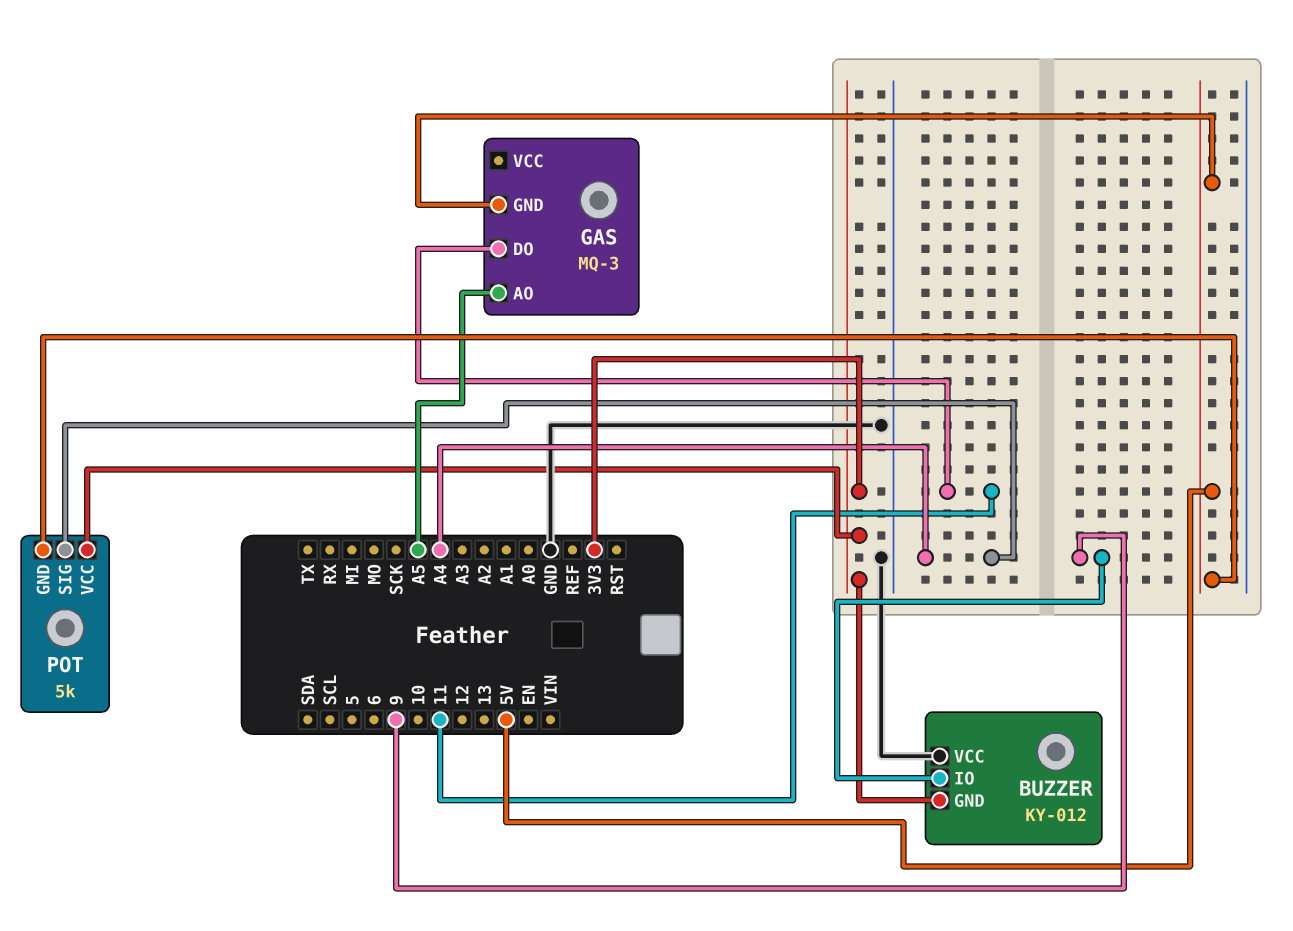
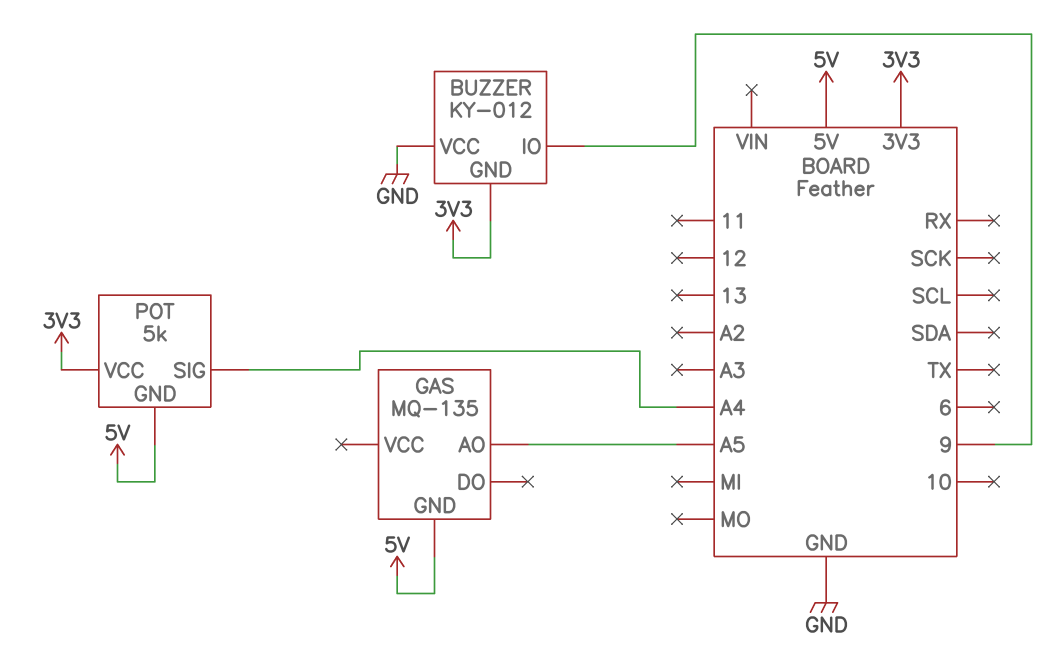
GAS: MQ-3 -> MQ-135
GAS pin DO: 11 -> none

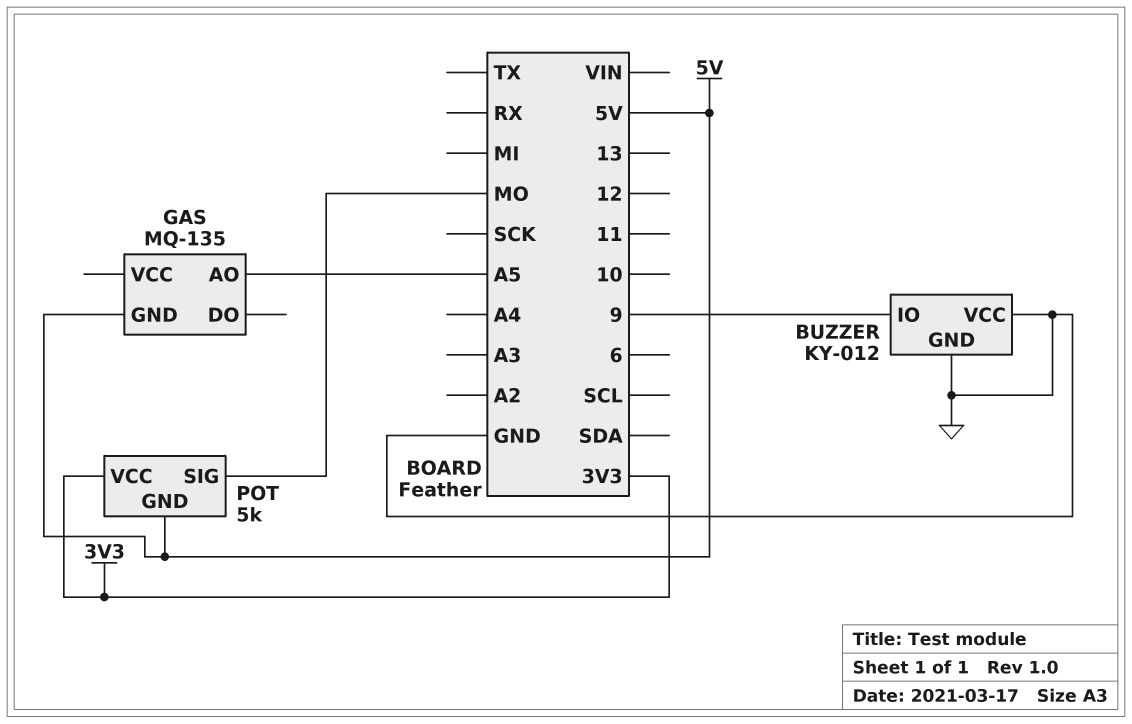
BUZZER pin GND: 3V3 -> GND
POT pin SIG: A4 -> MO

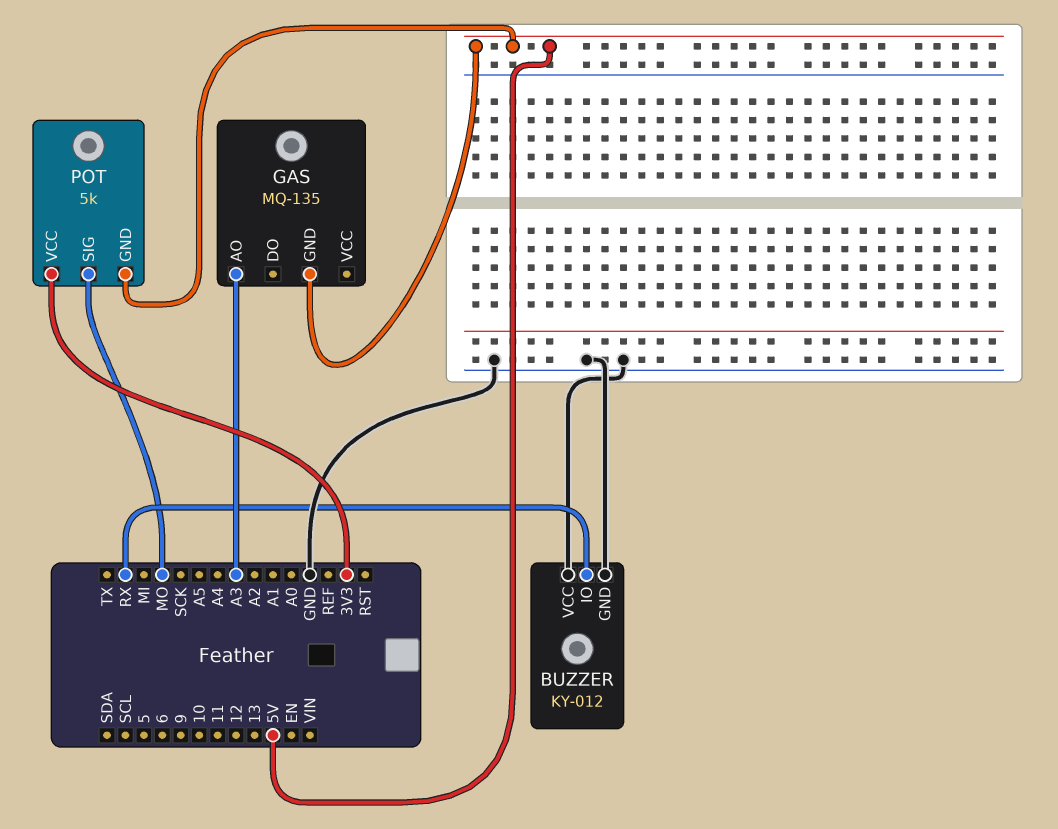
BUZZER pin IO: 9 -> RX
GAS pin AO: A5 -> A3

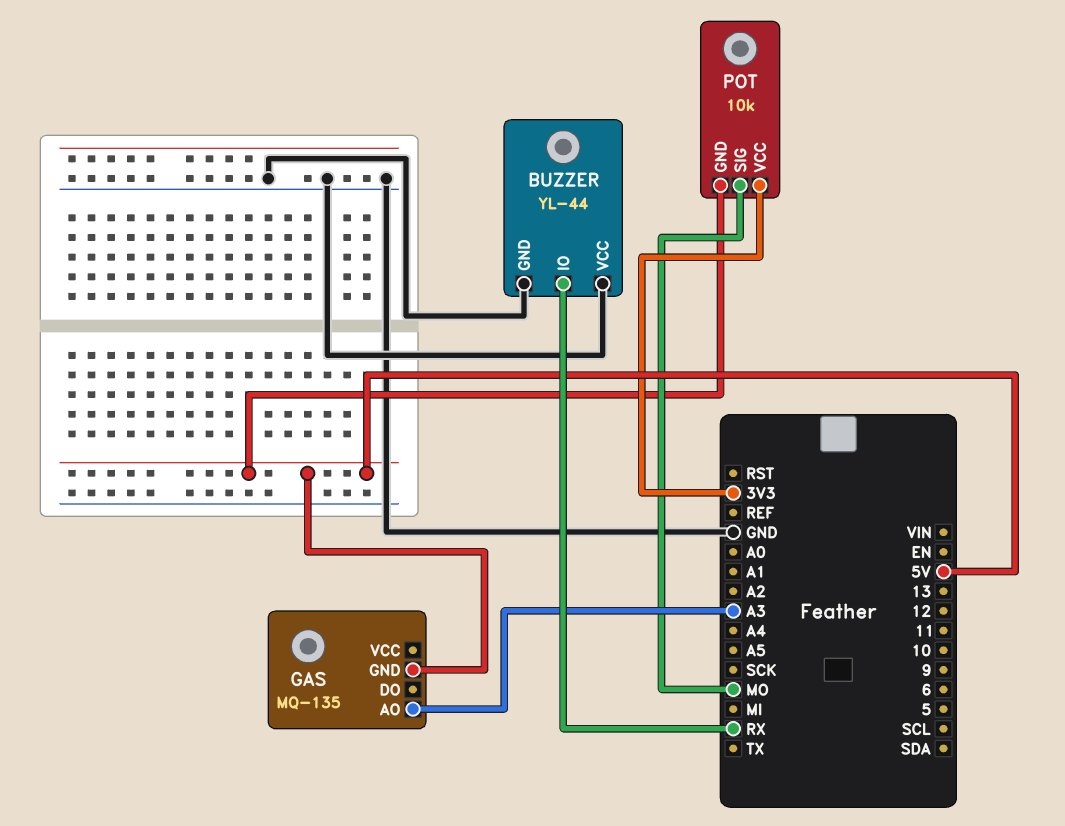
BUZZER: KY-012 -> YL-44
POT: 5k -> 10k

